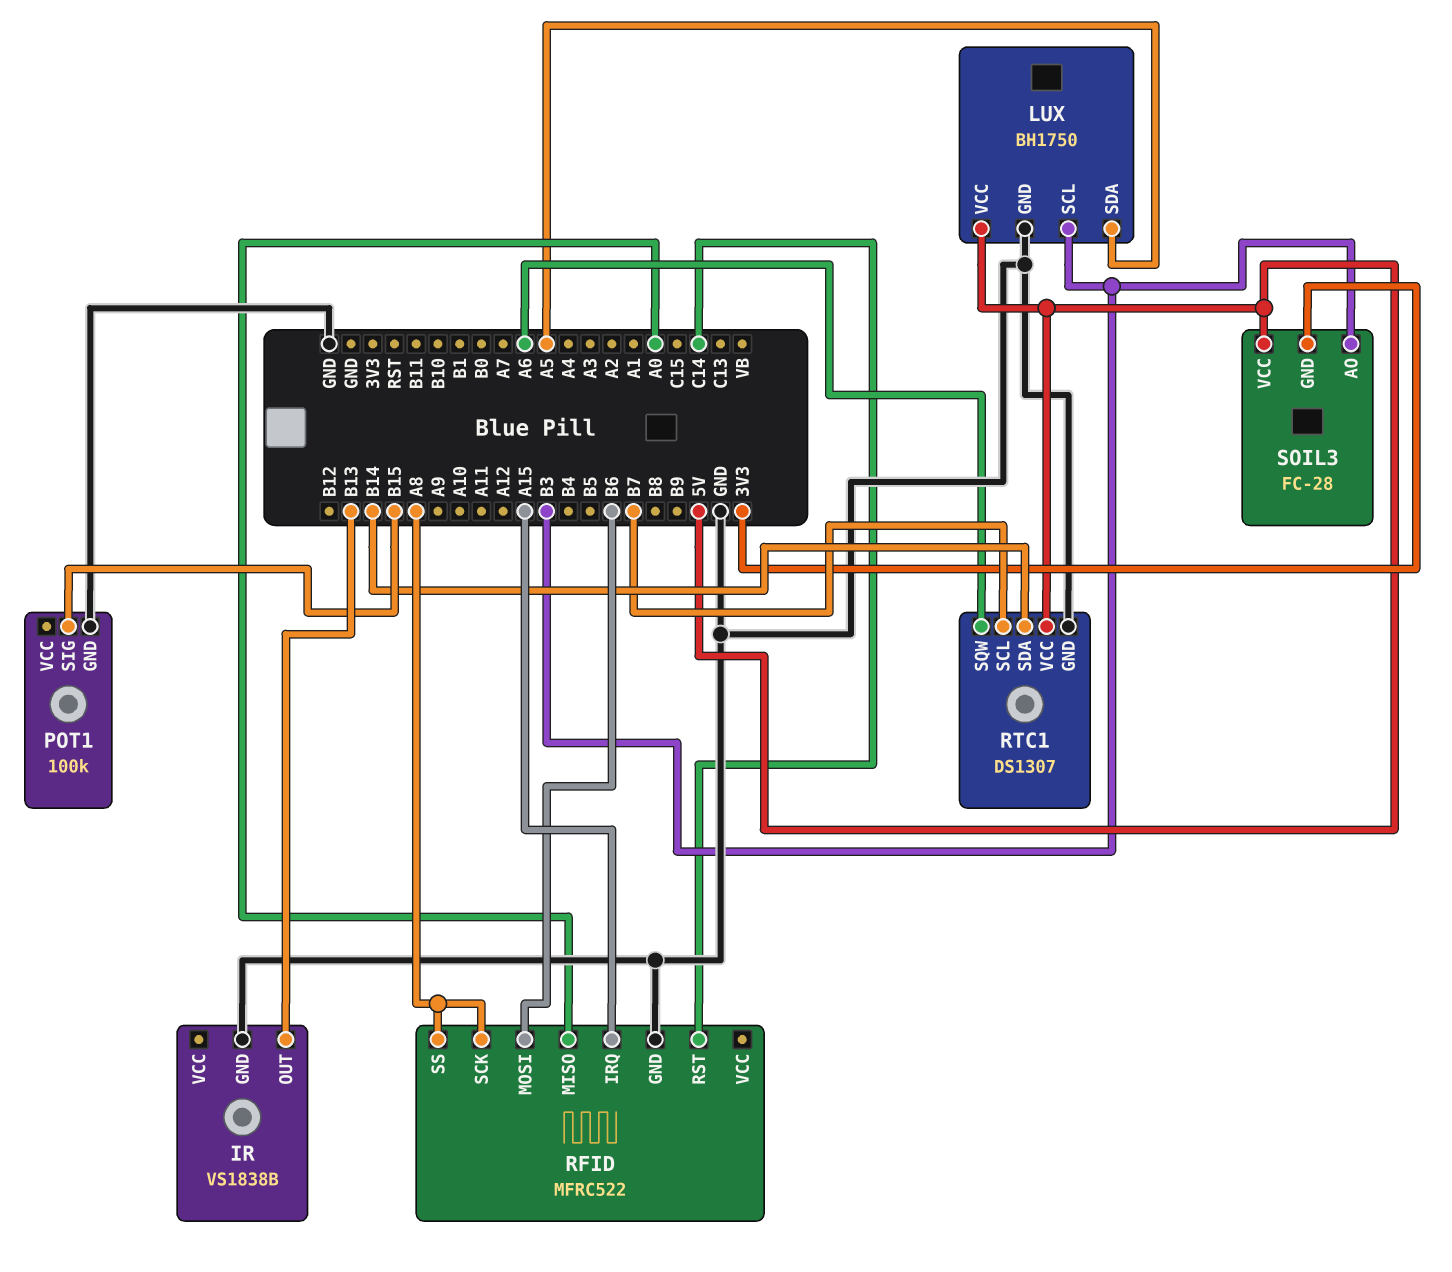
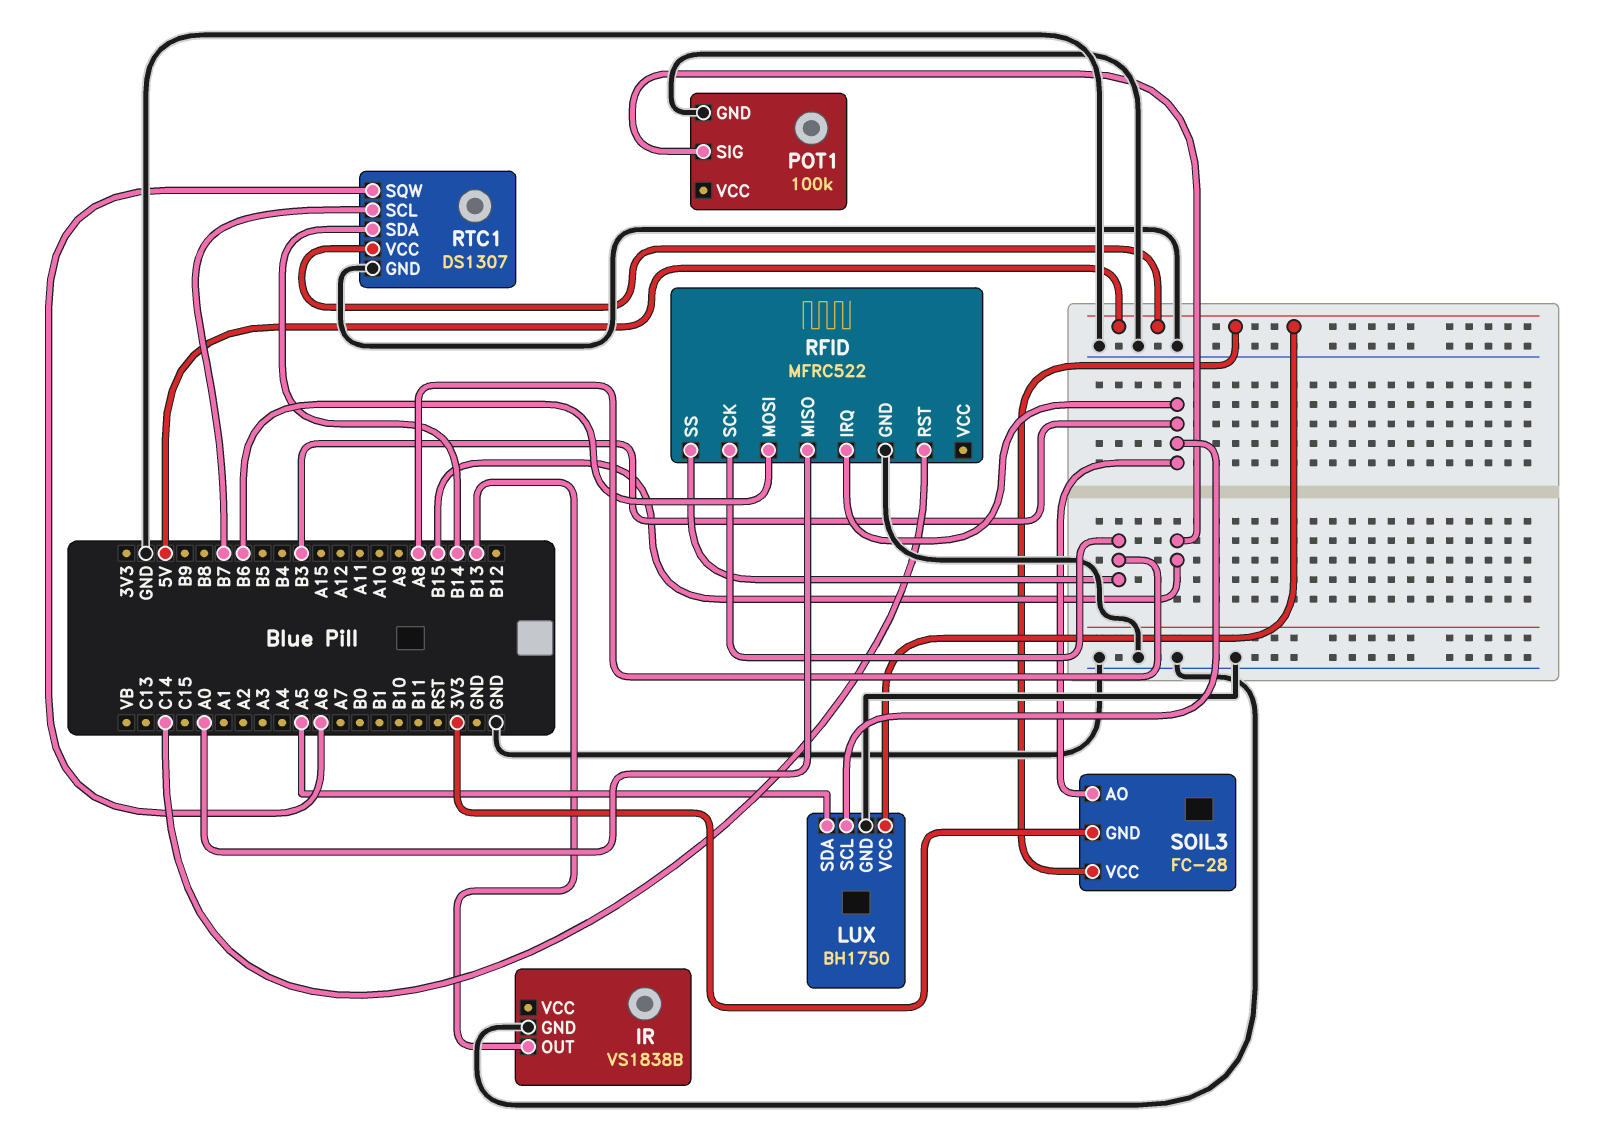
RFID pin IRQ: A15 -> B3

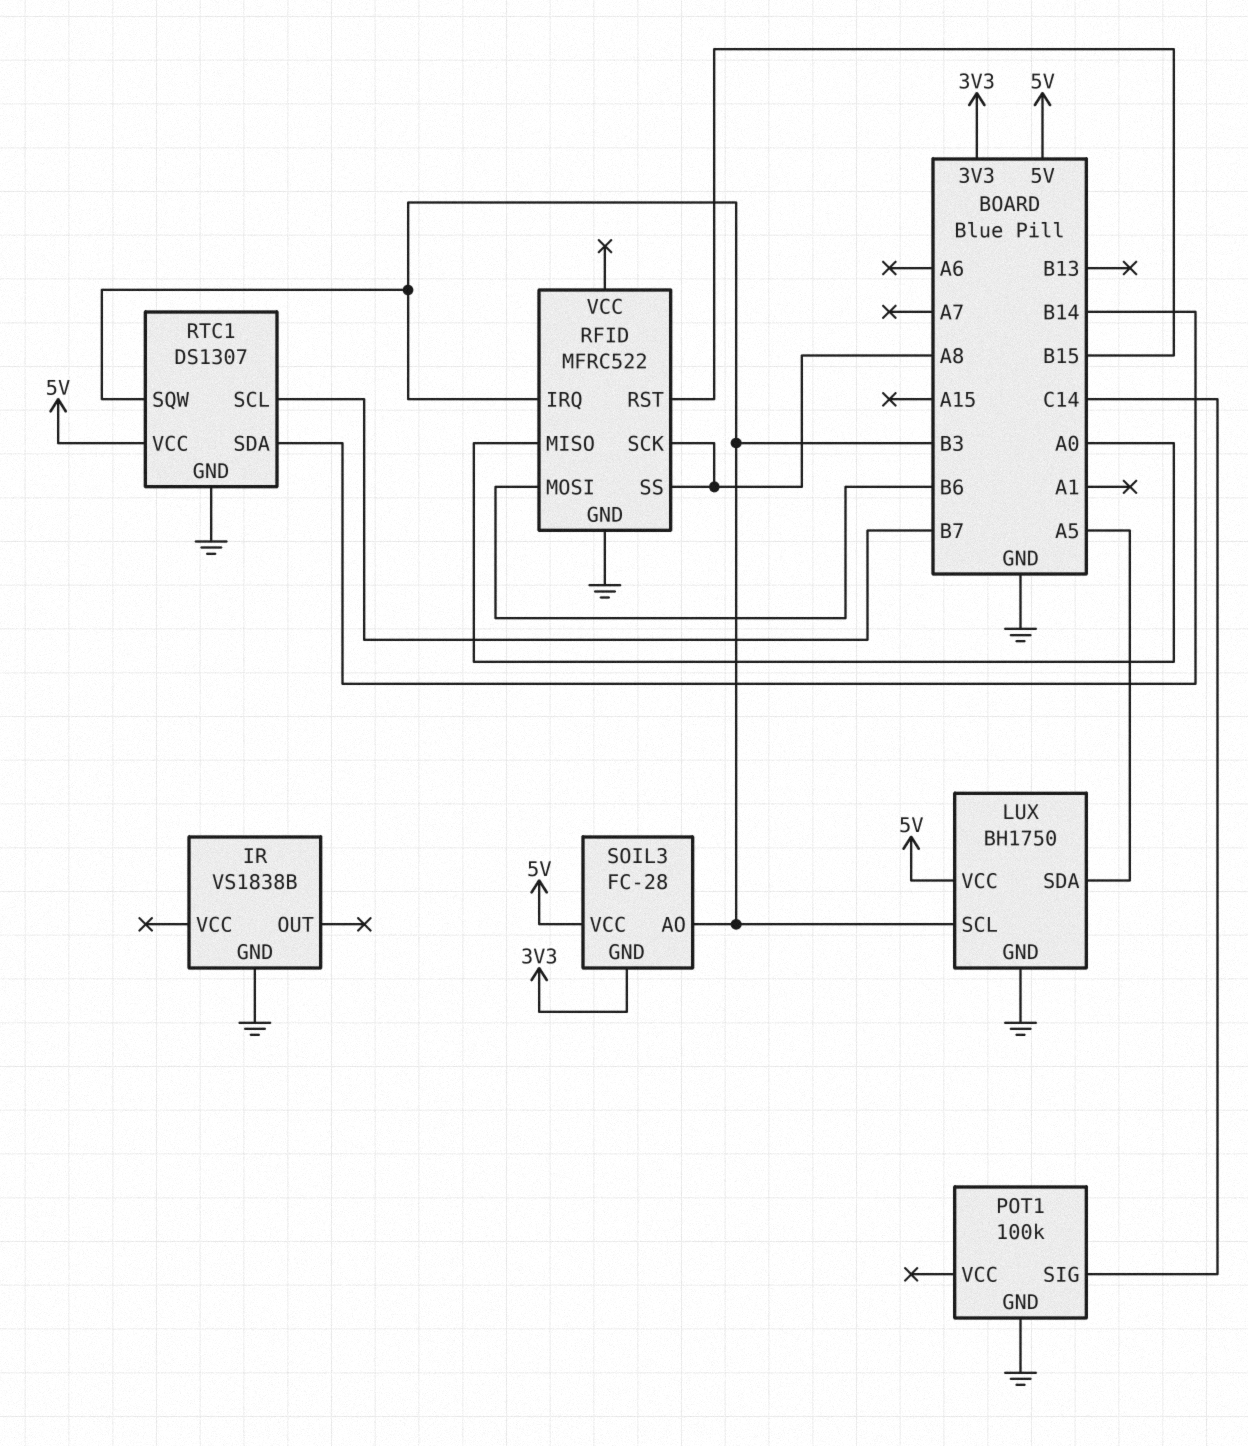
IR pin OUT: B13 -> none
POT1 pin SIG: B15 -> C14
RFID pin RST: C14 -> B15
RTC1 pin SQW: A6 -> B3

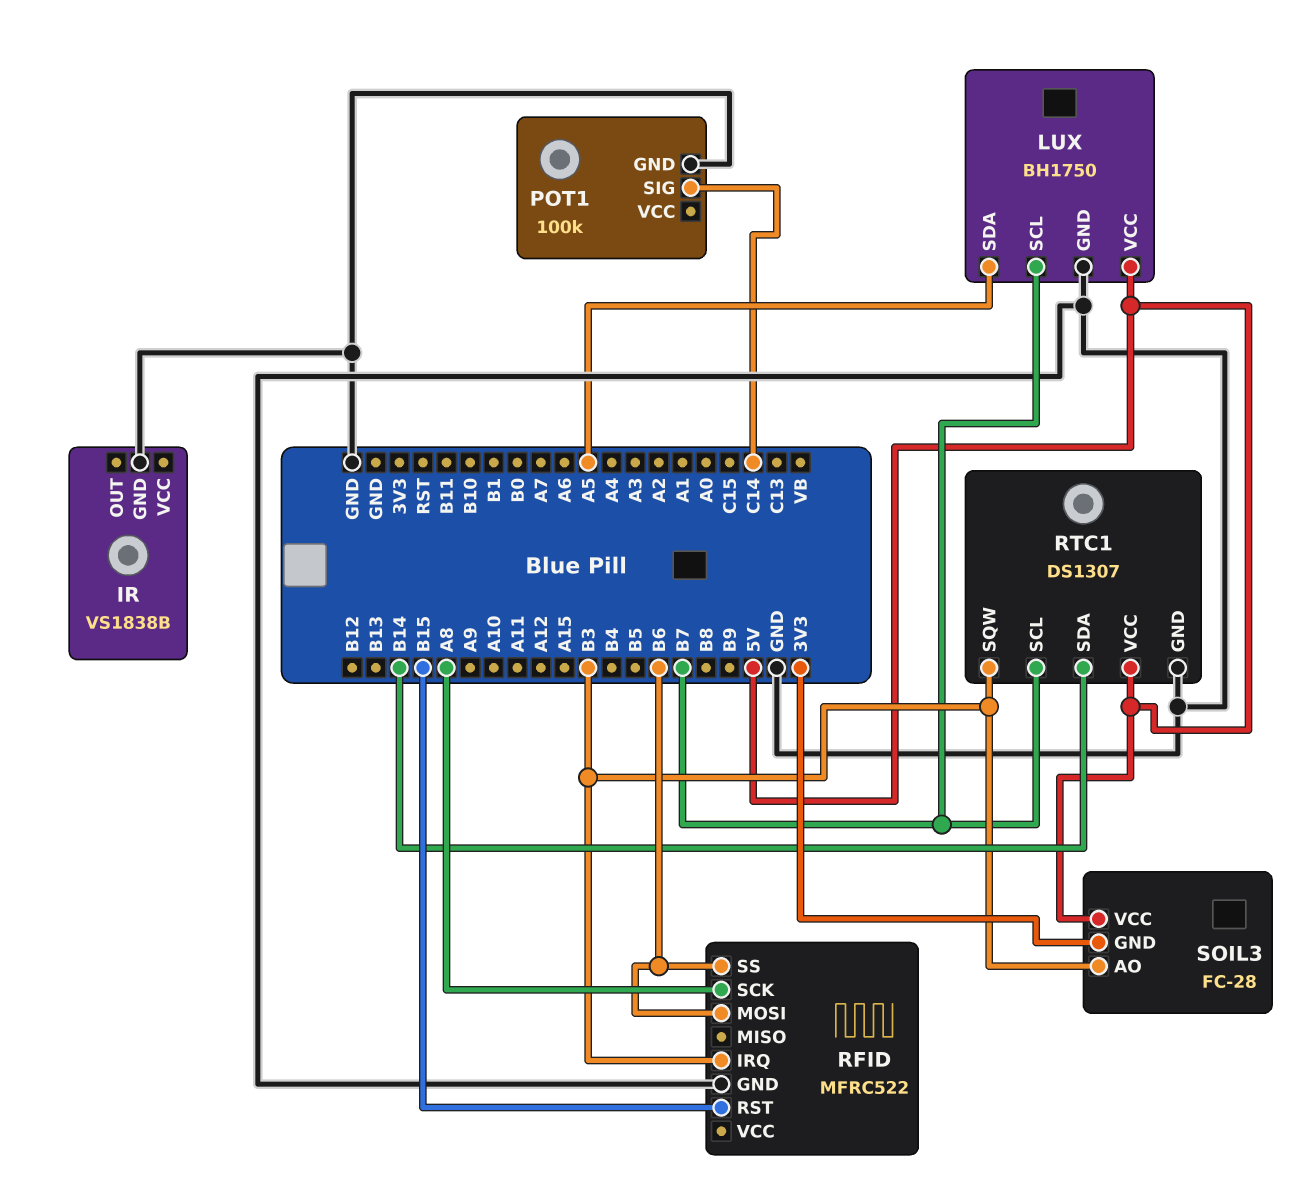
LUX pin SCL: B3 -> B7
RFID pin MISO: A0 -> none
RFID pin SS: A8 -> B6

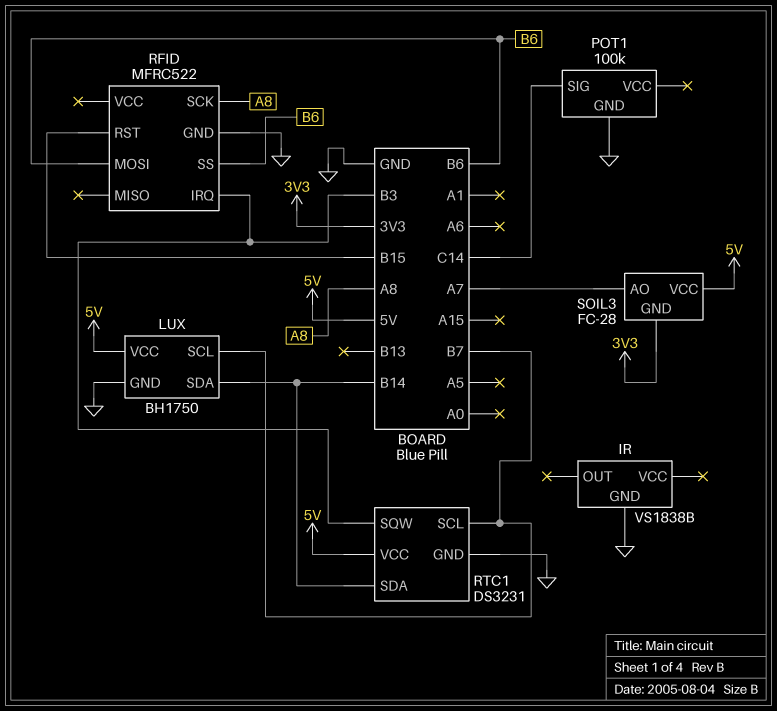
LUX pin SDA: A5 -> B14
RTC1: DS1307 -> DS3231
SOIL3 pin AO: B3 -> A7

